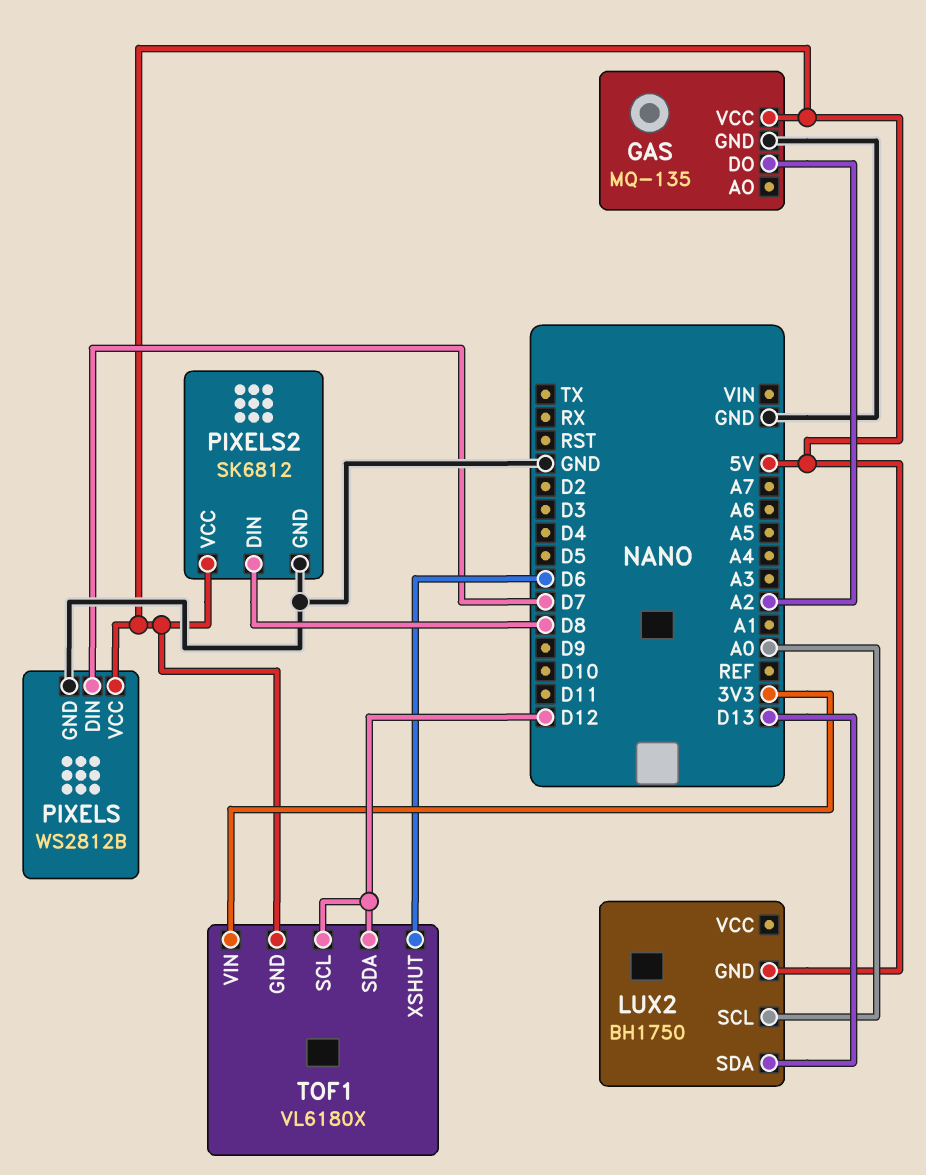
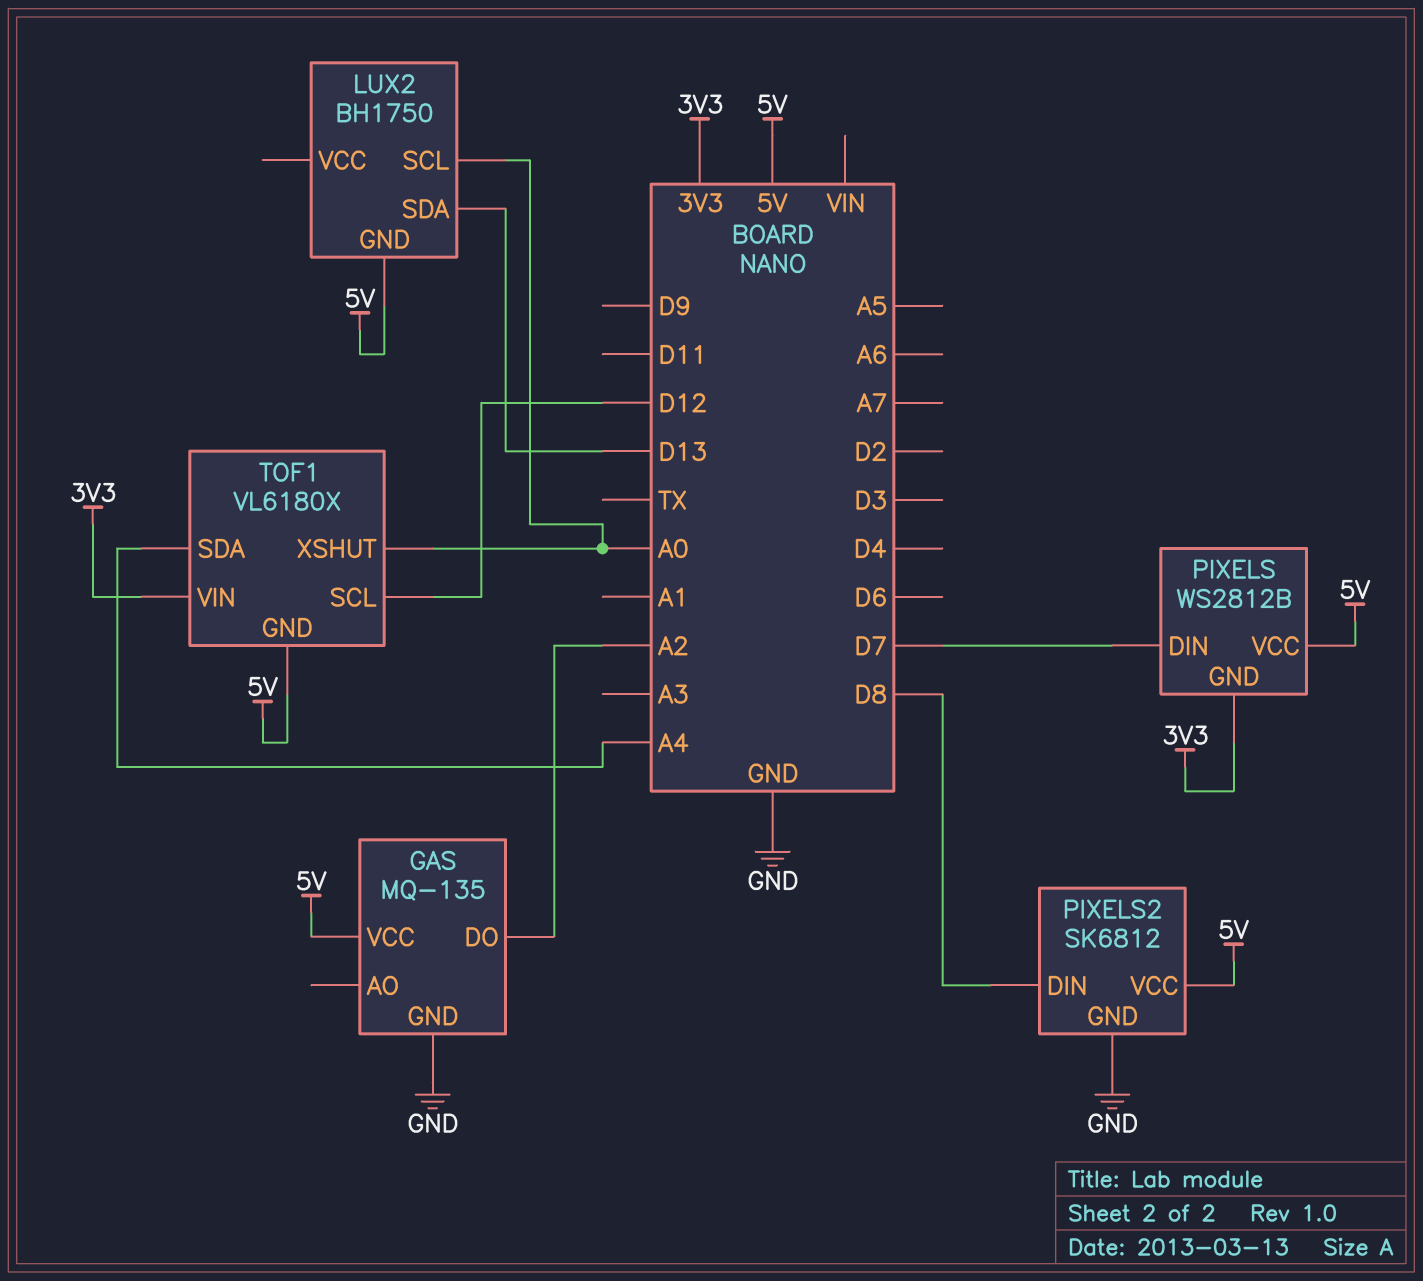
PIXELS pin GND: GND -> 3V3
TOF1 pin SDA: D12 -> A4
TOF1 pin XSHUT: D6 -> A0

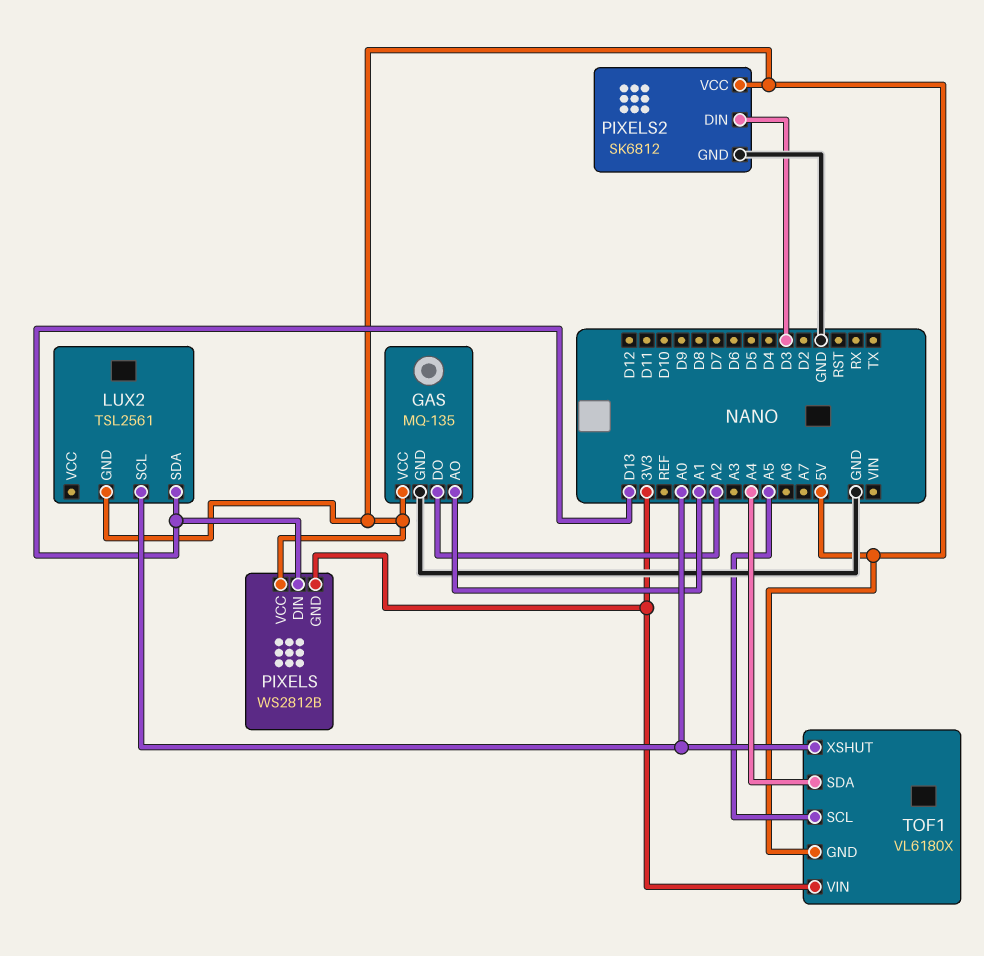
GAS pin AO: none -> A1
LUX2: BH1750 -> TSL2561
PIXELS pin DIN: D7 -> D13
PIXELS2 pin DIN: D8 -> D3
TOF1 pin SCL: D12 -> A5

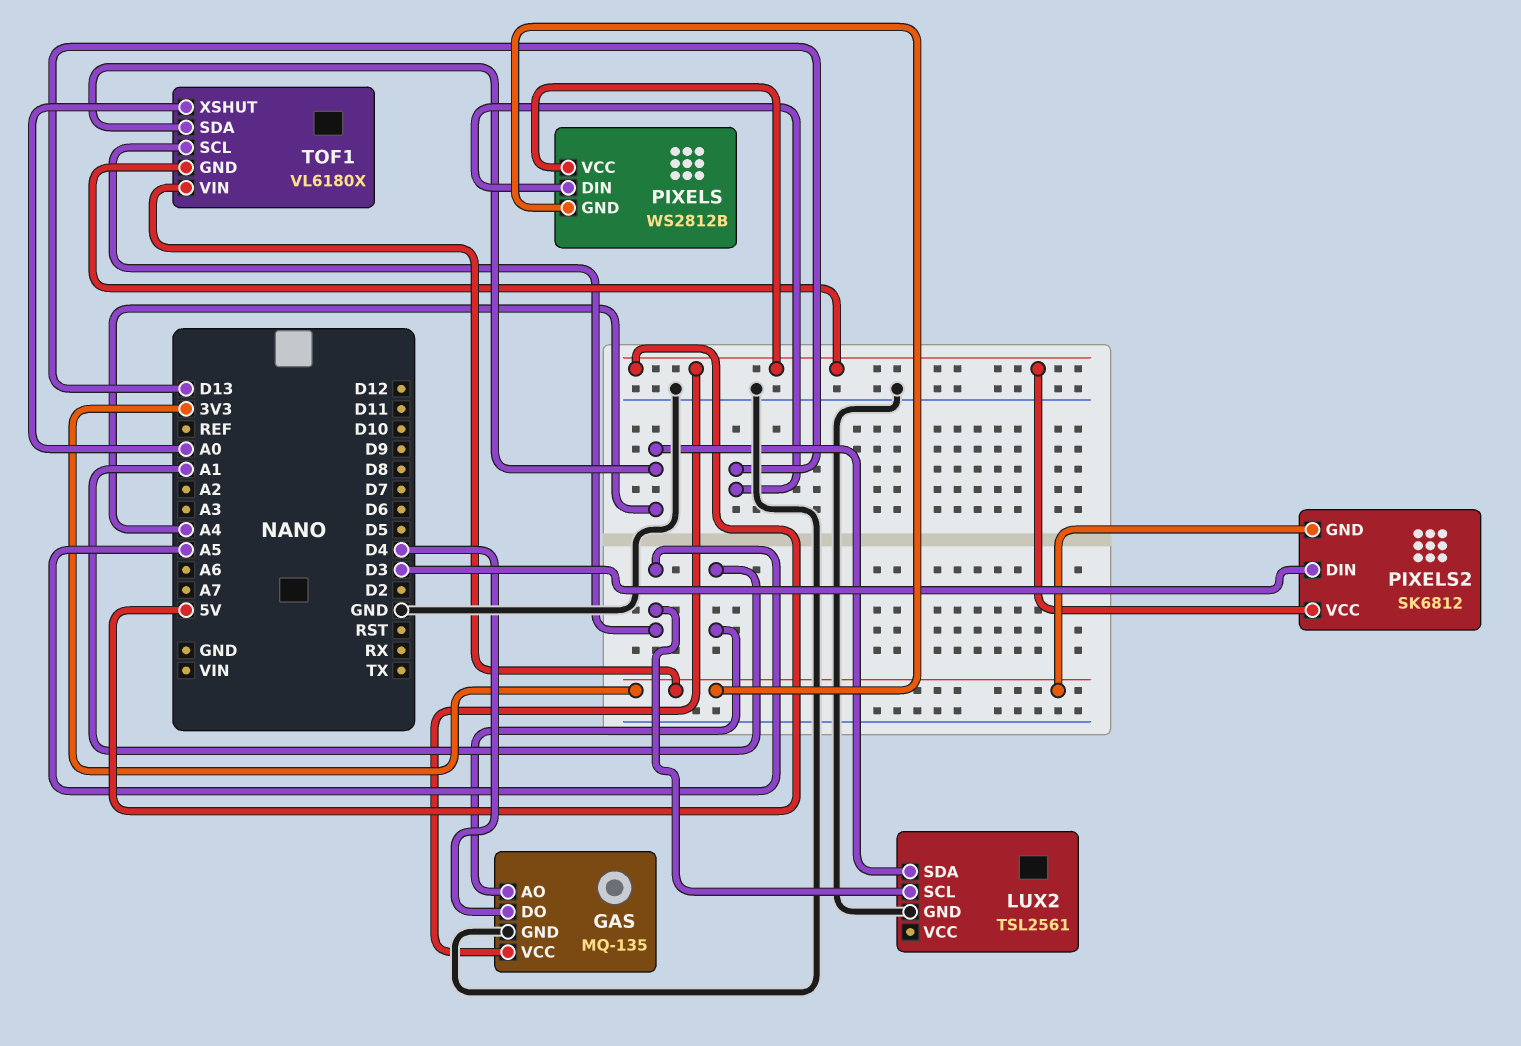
GAS pin DO: A2 -> D4
LUX2 pin GND: 5V -> GND
LUX2 pin SCL: A0 -> A5
LUX2 pin SDA: D13 -> A4
PIXELS2 pin GND: GND -> 3V3

